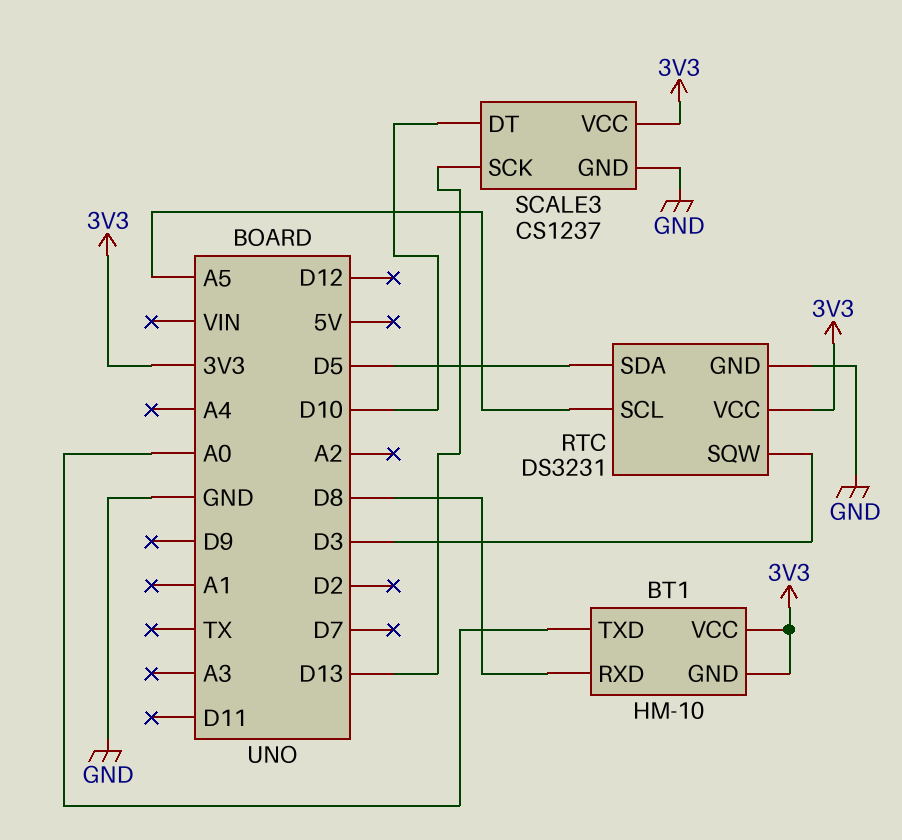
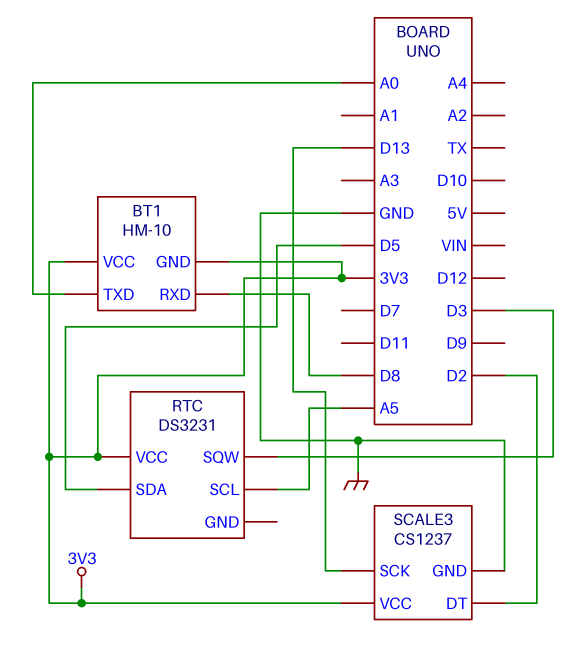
RTC pin GND: GND -> none
SCALE3 pin DT: D10 -> D2

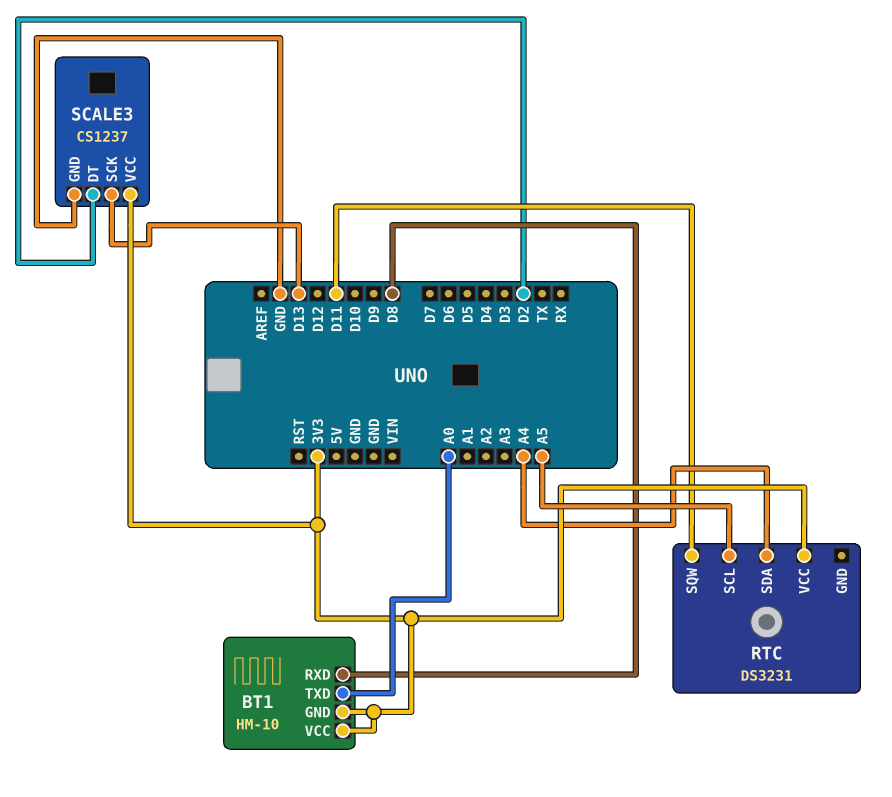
RTC pin SDA: D5 -> A4
RTC pin SQW: D3 -> D11

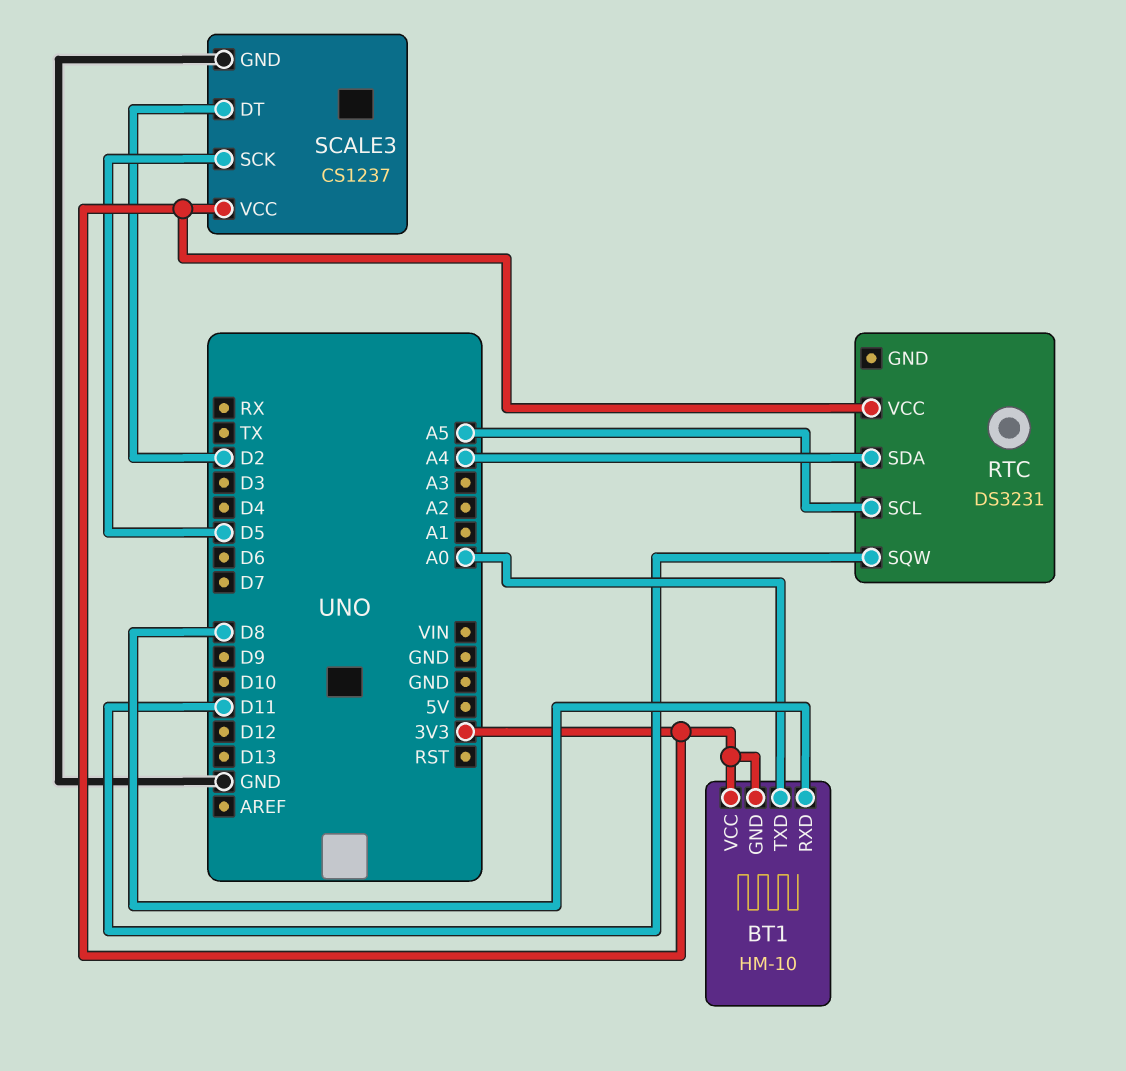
SCALE3 pin SCK: D13 -> D5

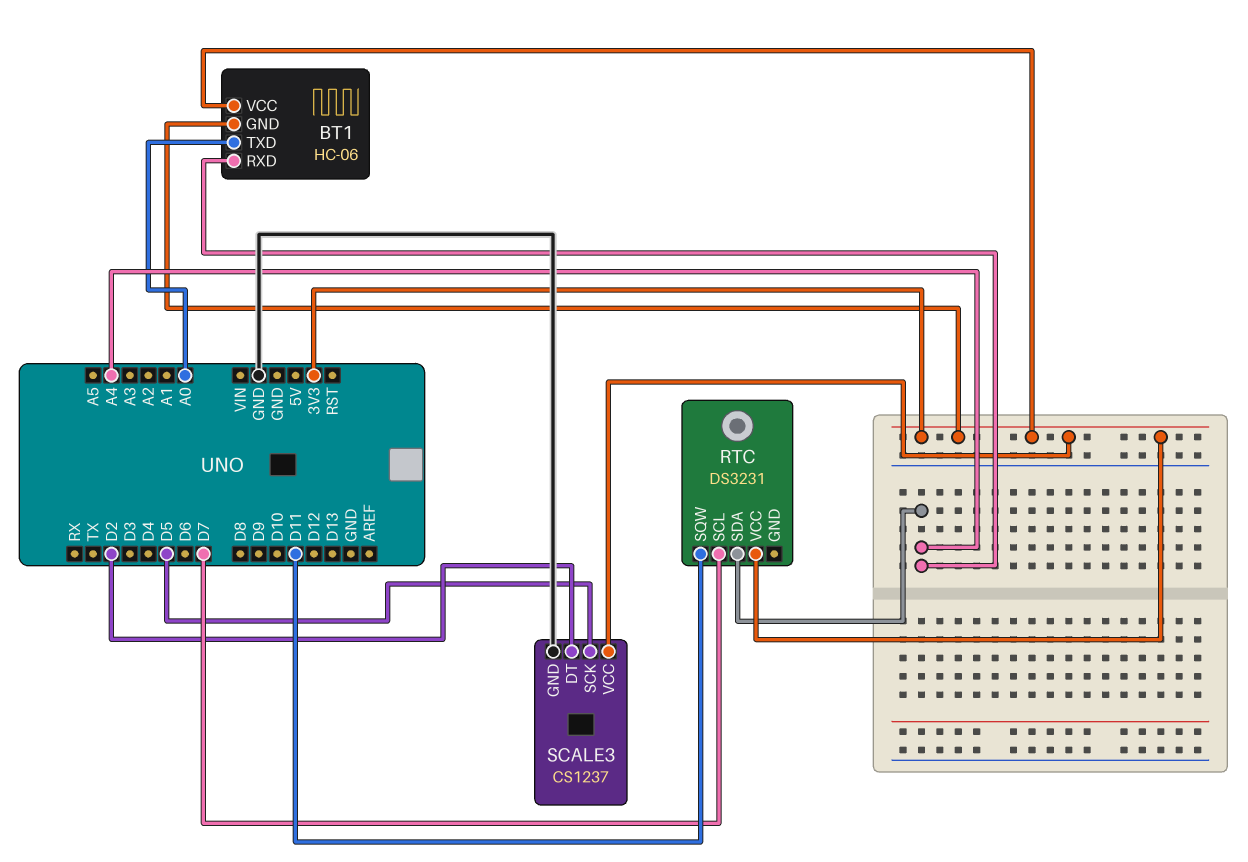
BT1: HM-10 -> HC-06
BT1 pin RXD: D8 -> A4
RTC pin SCL: A5 -> D7

